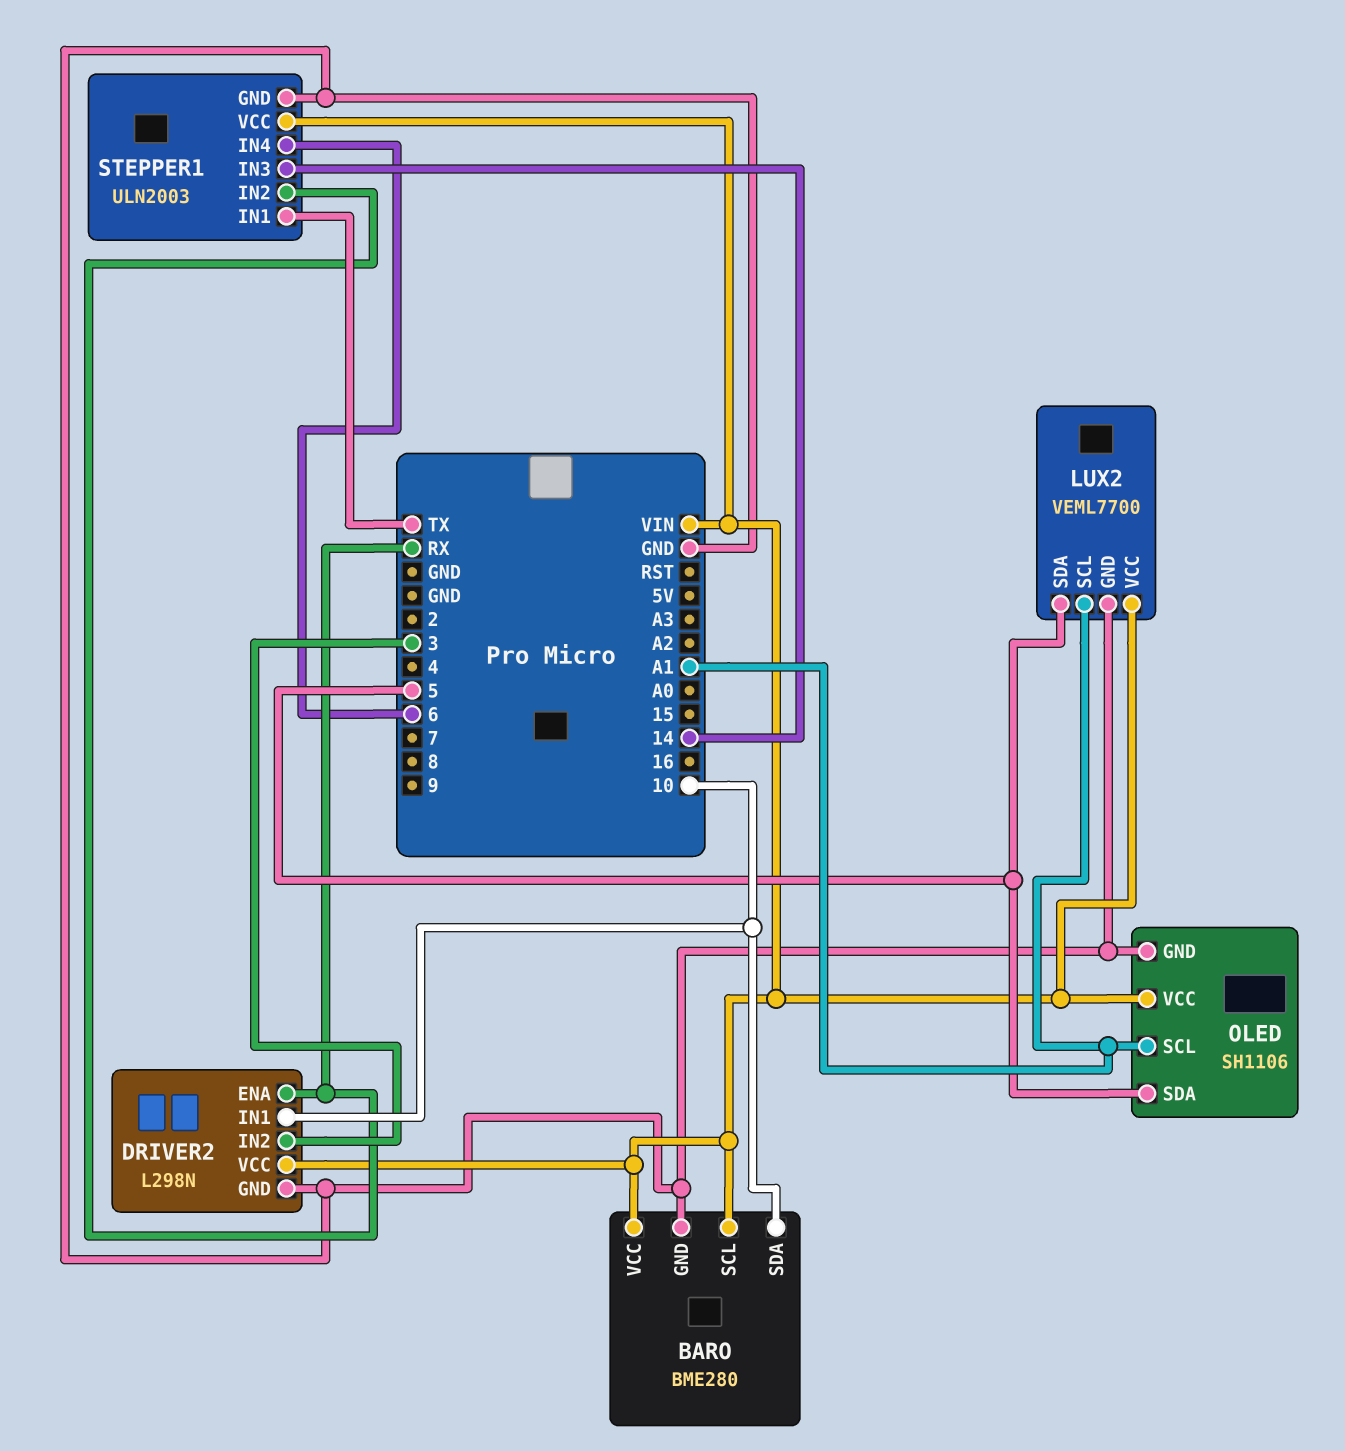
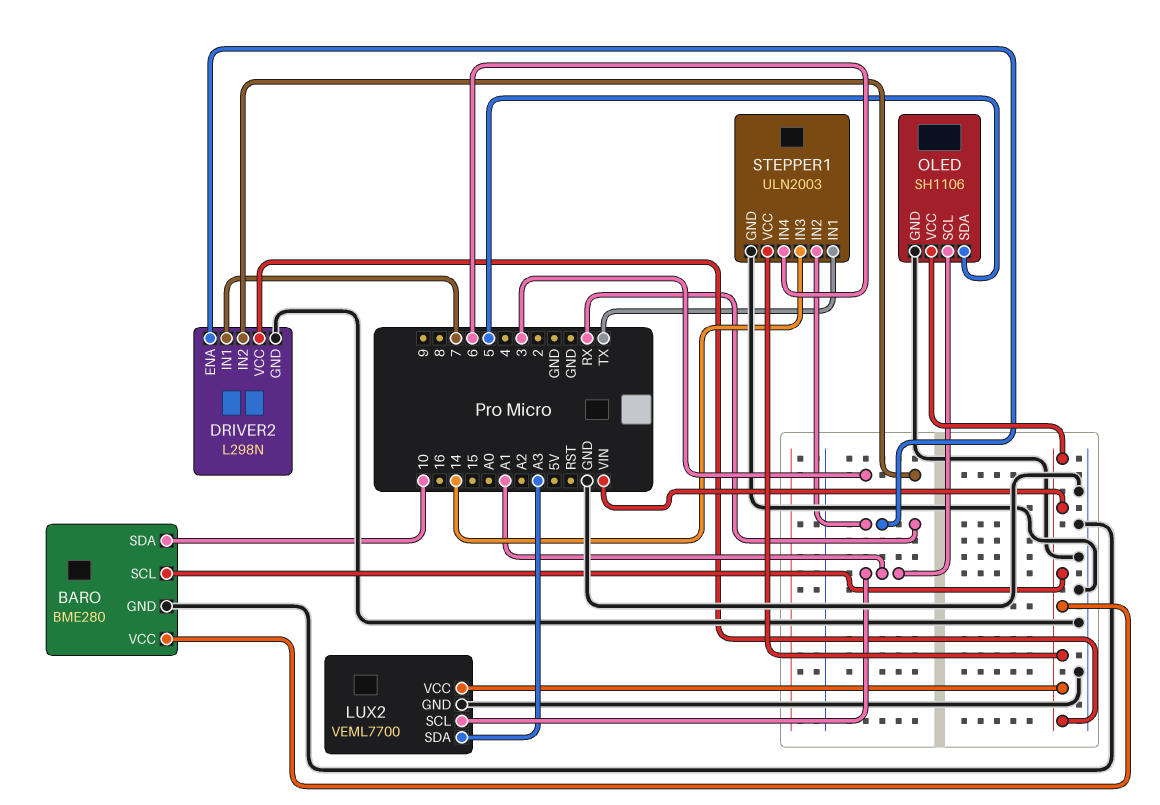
DRIVER2 pin IN1: 10 -> 7
LUX2 pin SDA: 5 -> A3

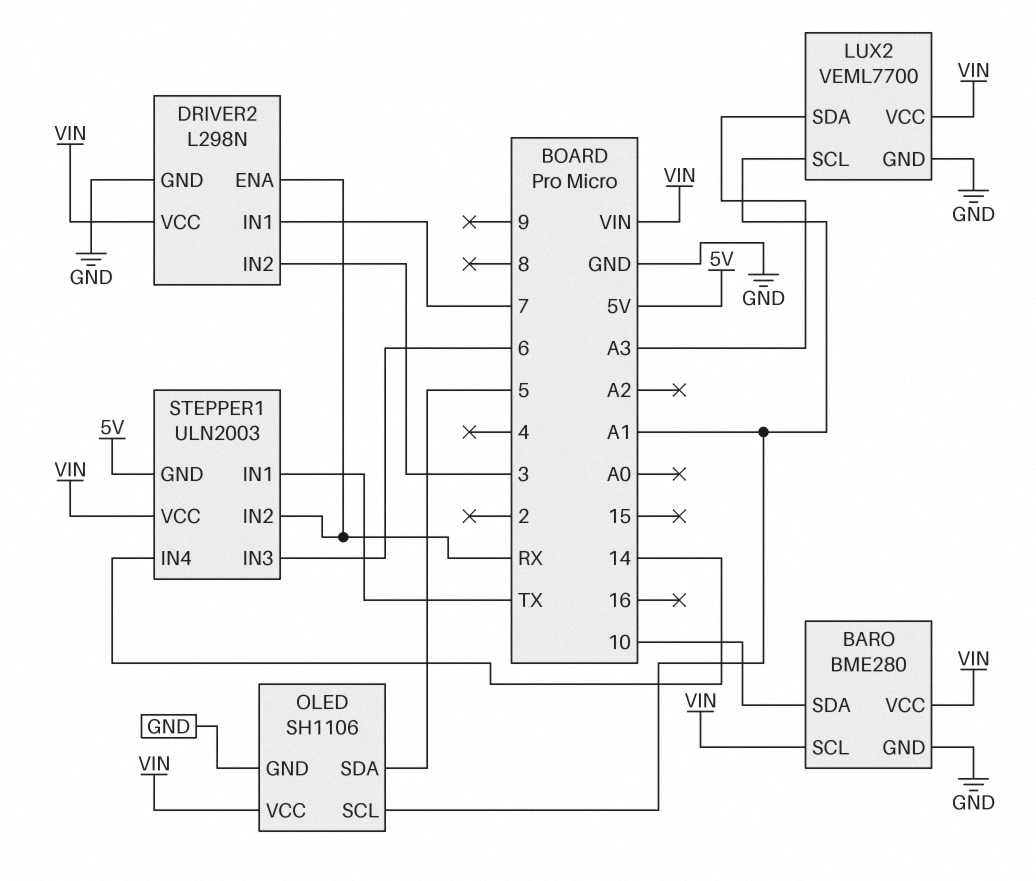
STEPPER1 pin GND: GND -> 5V
STEPPER1 pin IN3: 14 -> 6
STEPPER1 pin IN4: 6 -> 14

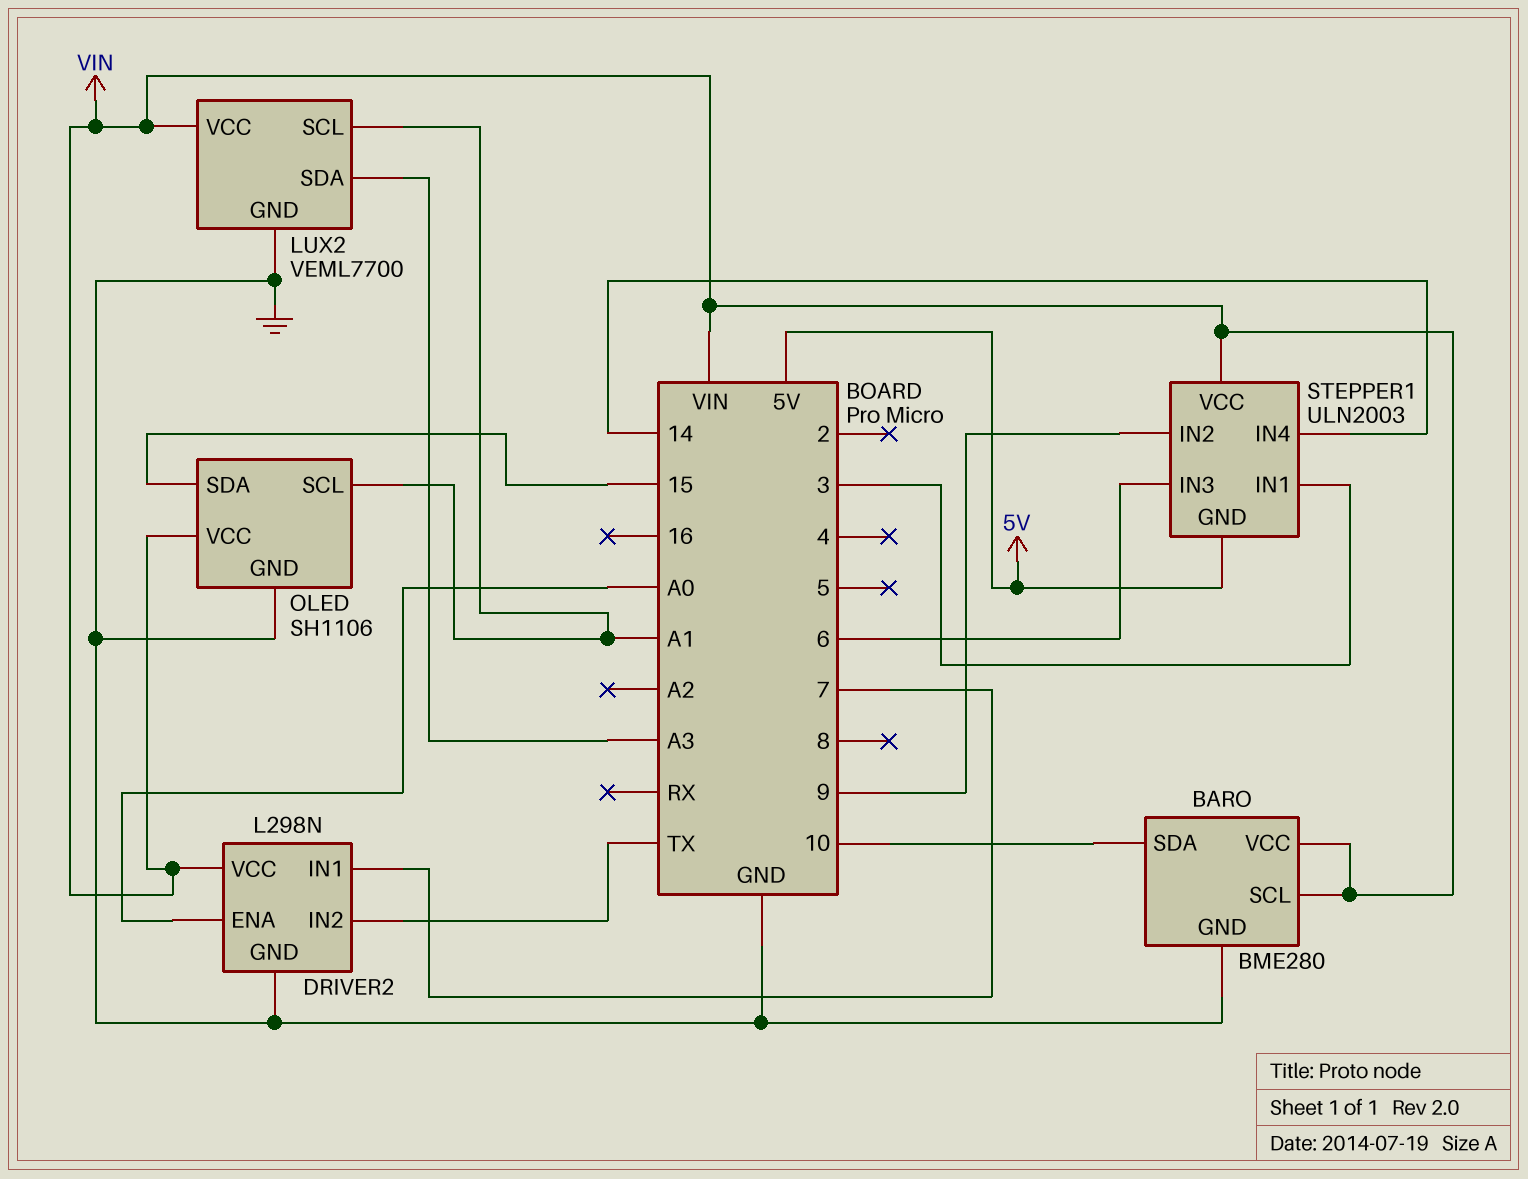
DRIVER2 pin ENA: RX -> A0
DRIVER2 pin IN2: 3 -> TX
OLED pin SDA: 5 -> 15
STEPPER1 pin IN1: TX -> 3
STEPPER1 pin IN2: RX -> 9

